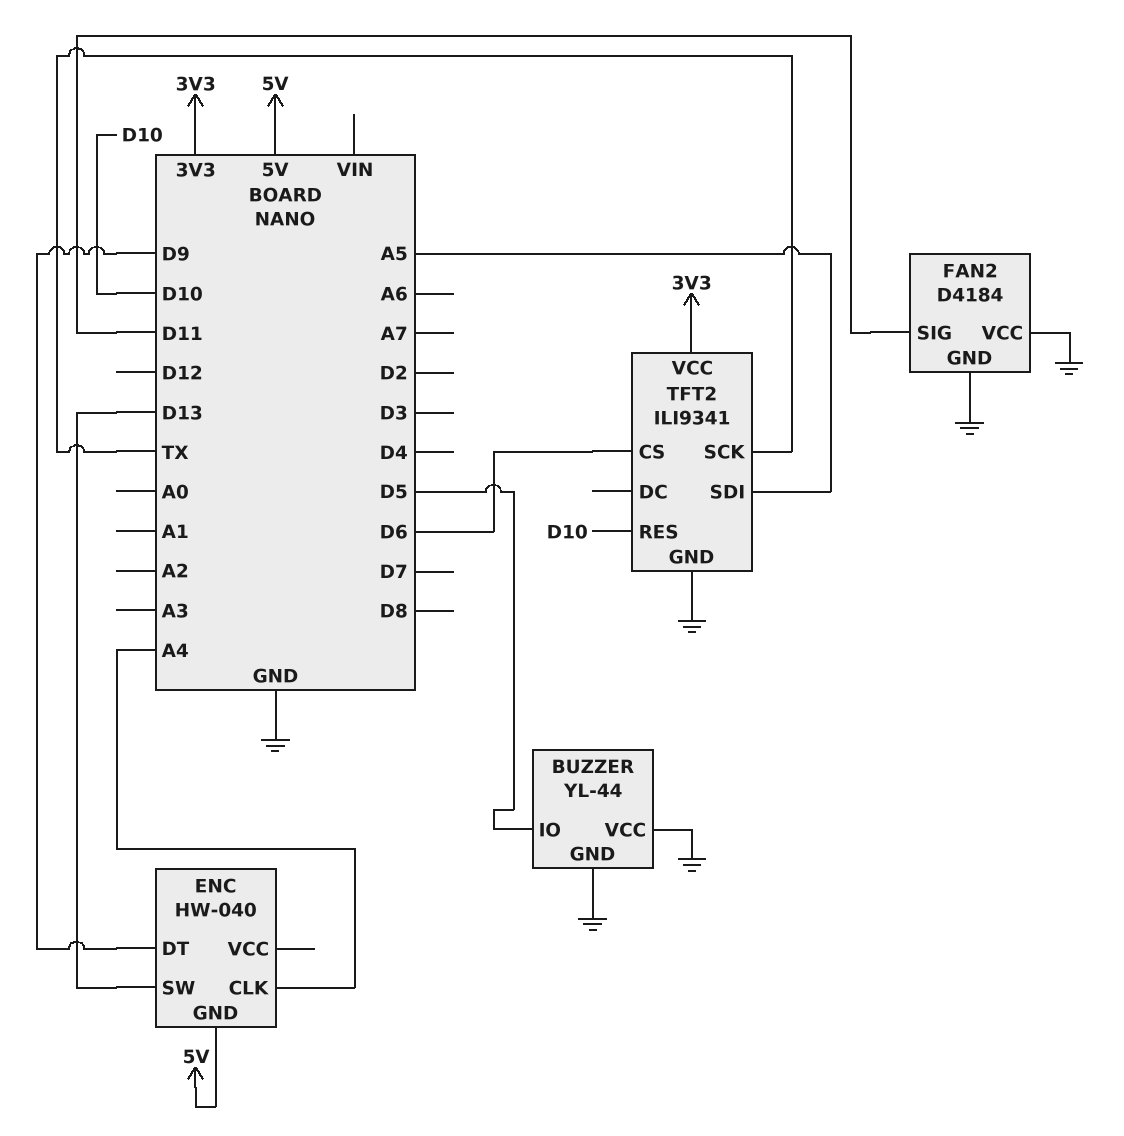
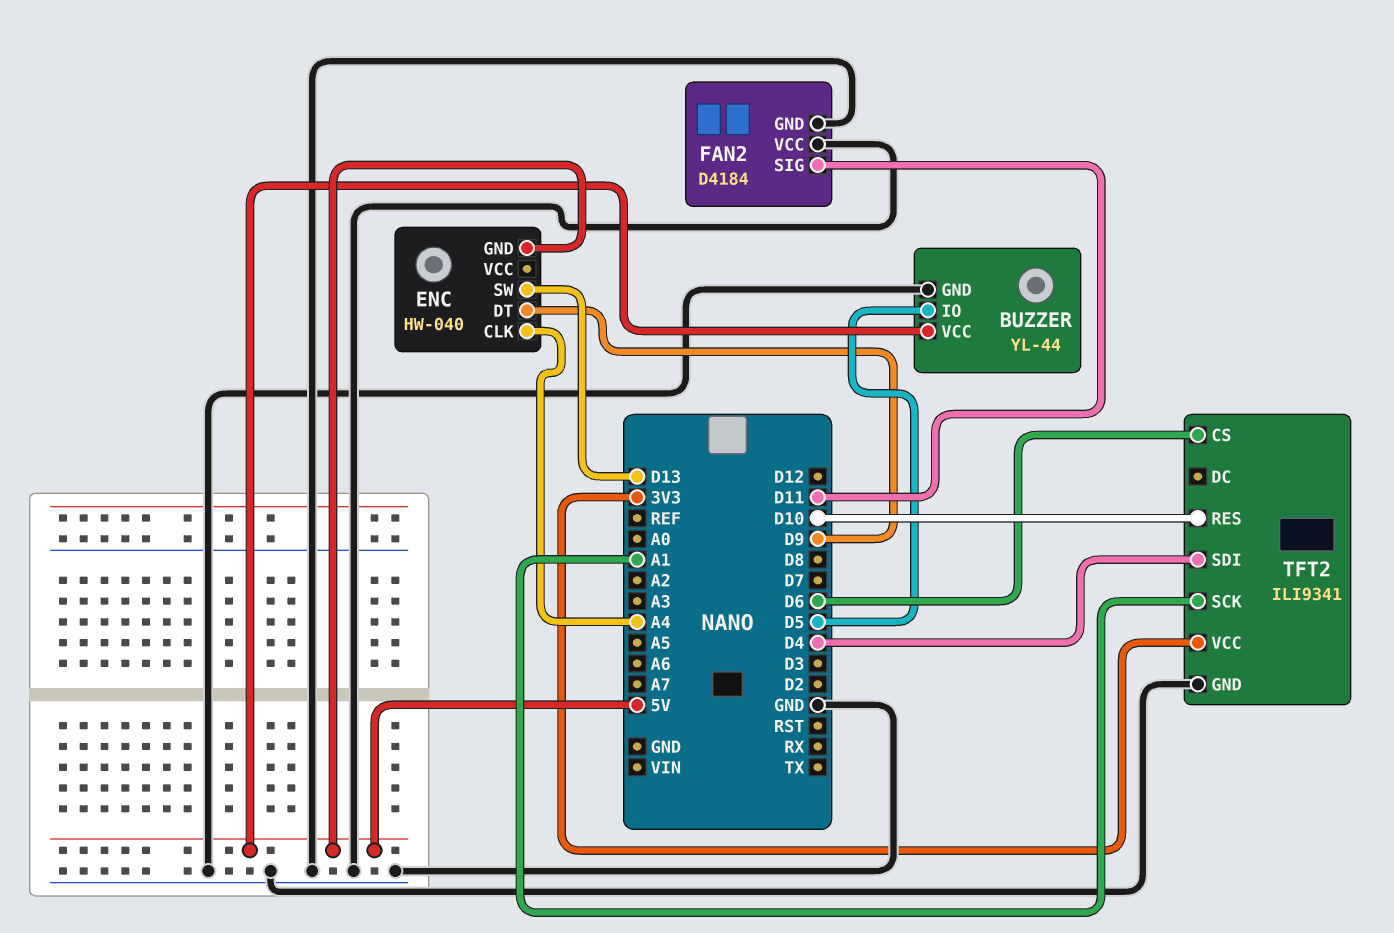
BUZZER pin VCC: GND -> 5V
TFT2 pin SCK: TX -> A1
TFT2 pin SDI: A5 -> D4

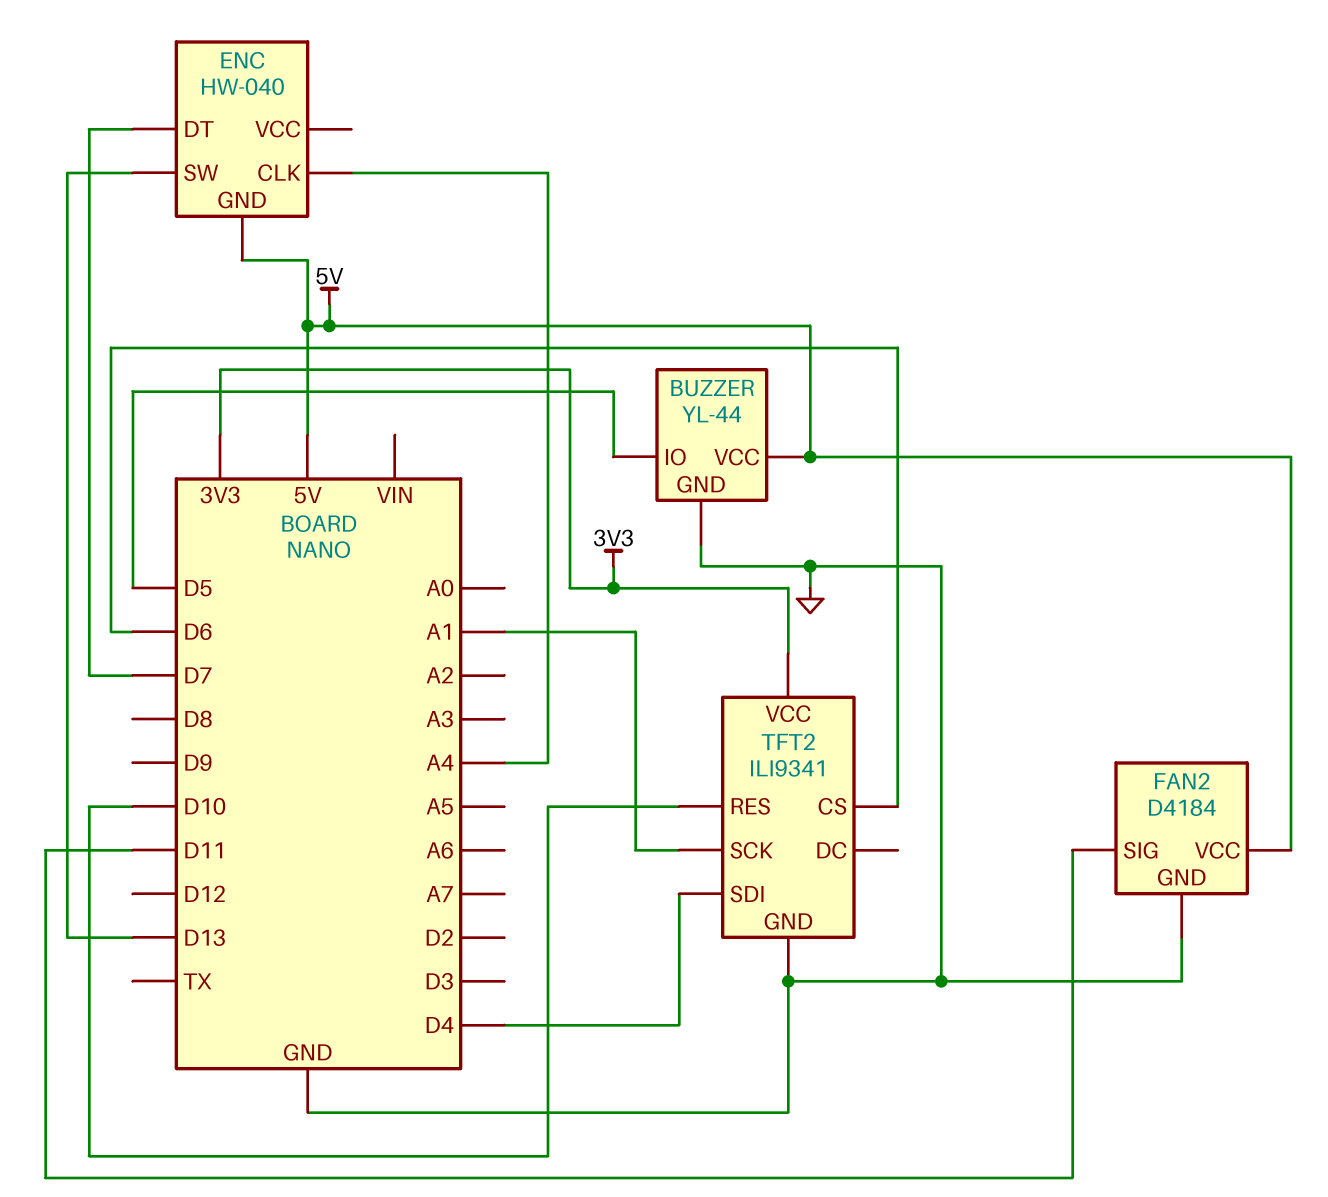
ENC pin DT: D9 -> D7
FAN2 pin VCC: GND -> 5V

